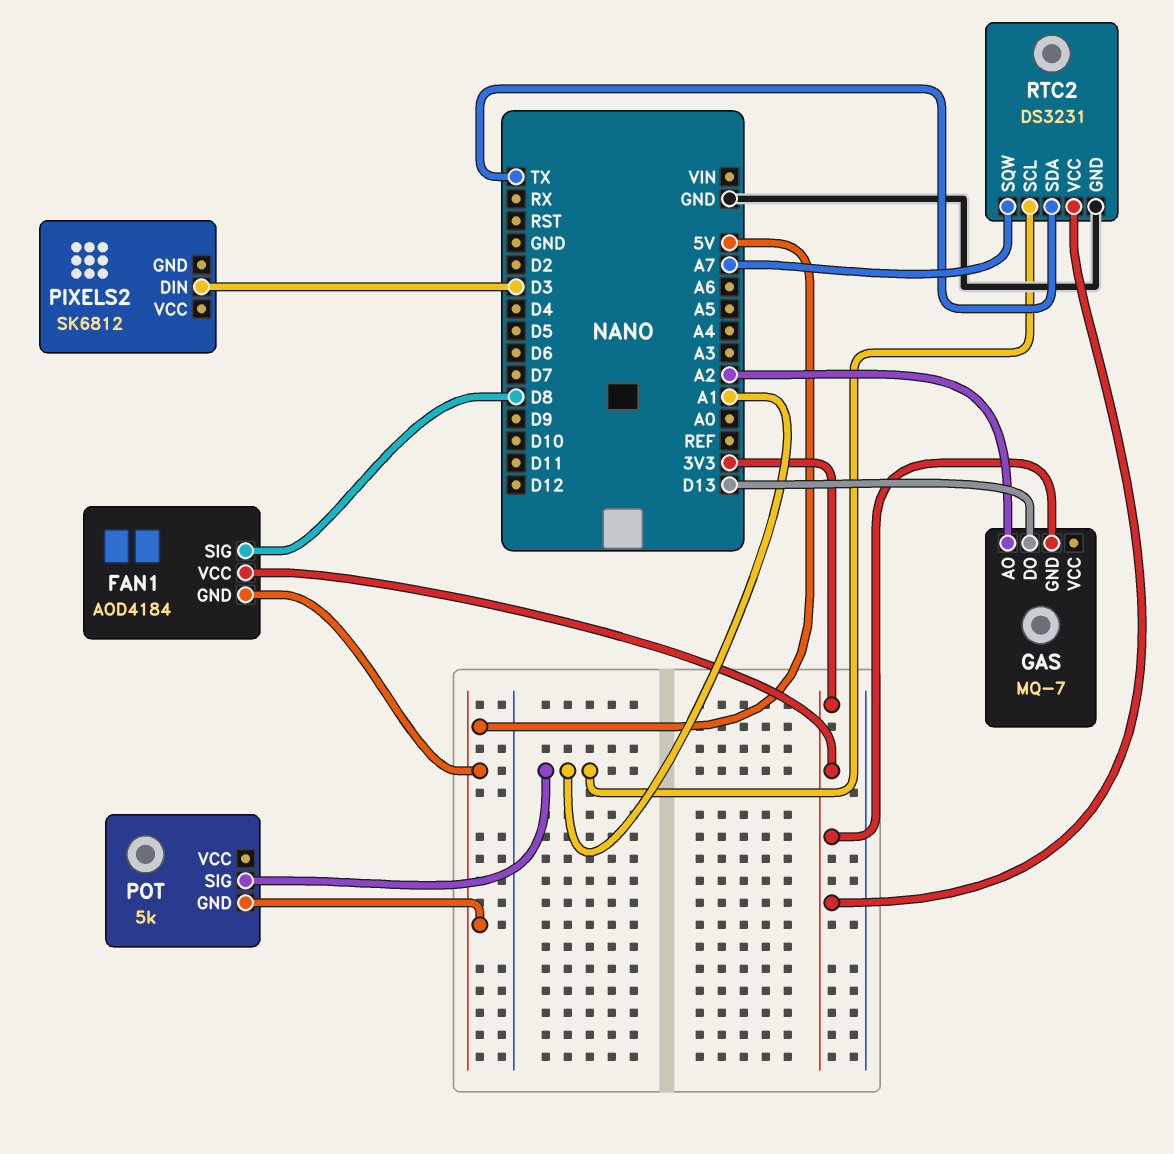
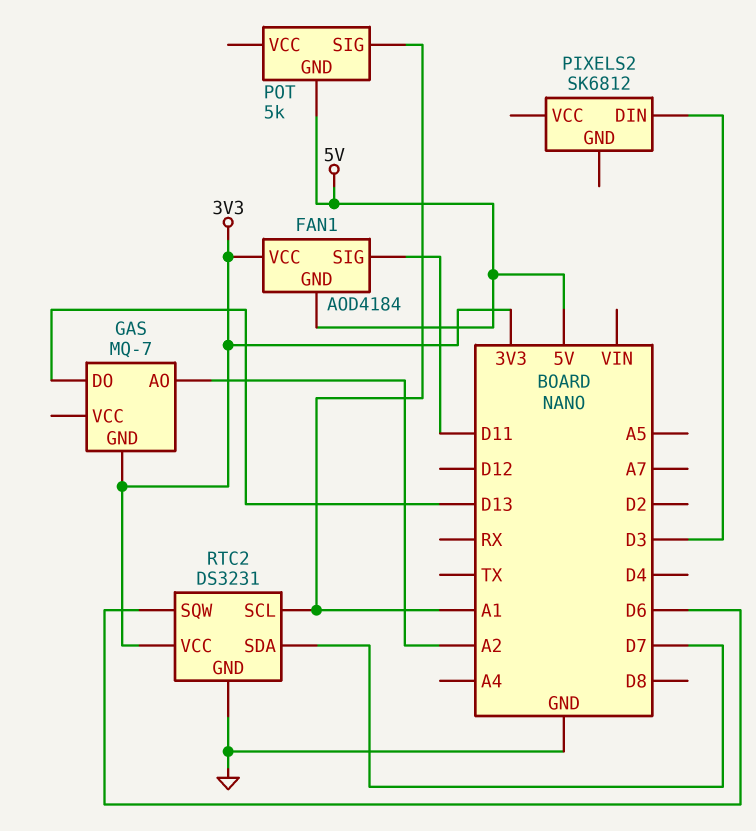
FAN1 pin SIG: D8 -> D11
RTC2 pin SDA: TX -> D7
RTC2 pin SQW: A7 -> D6

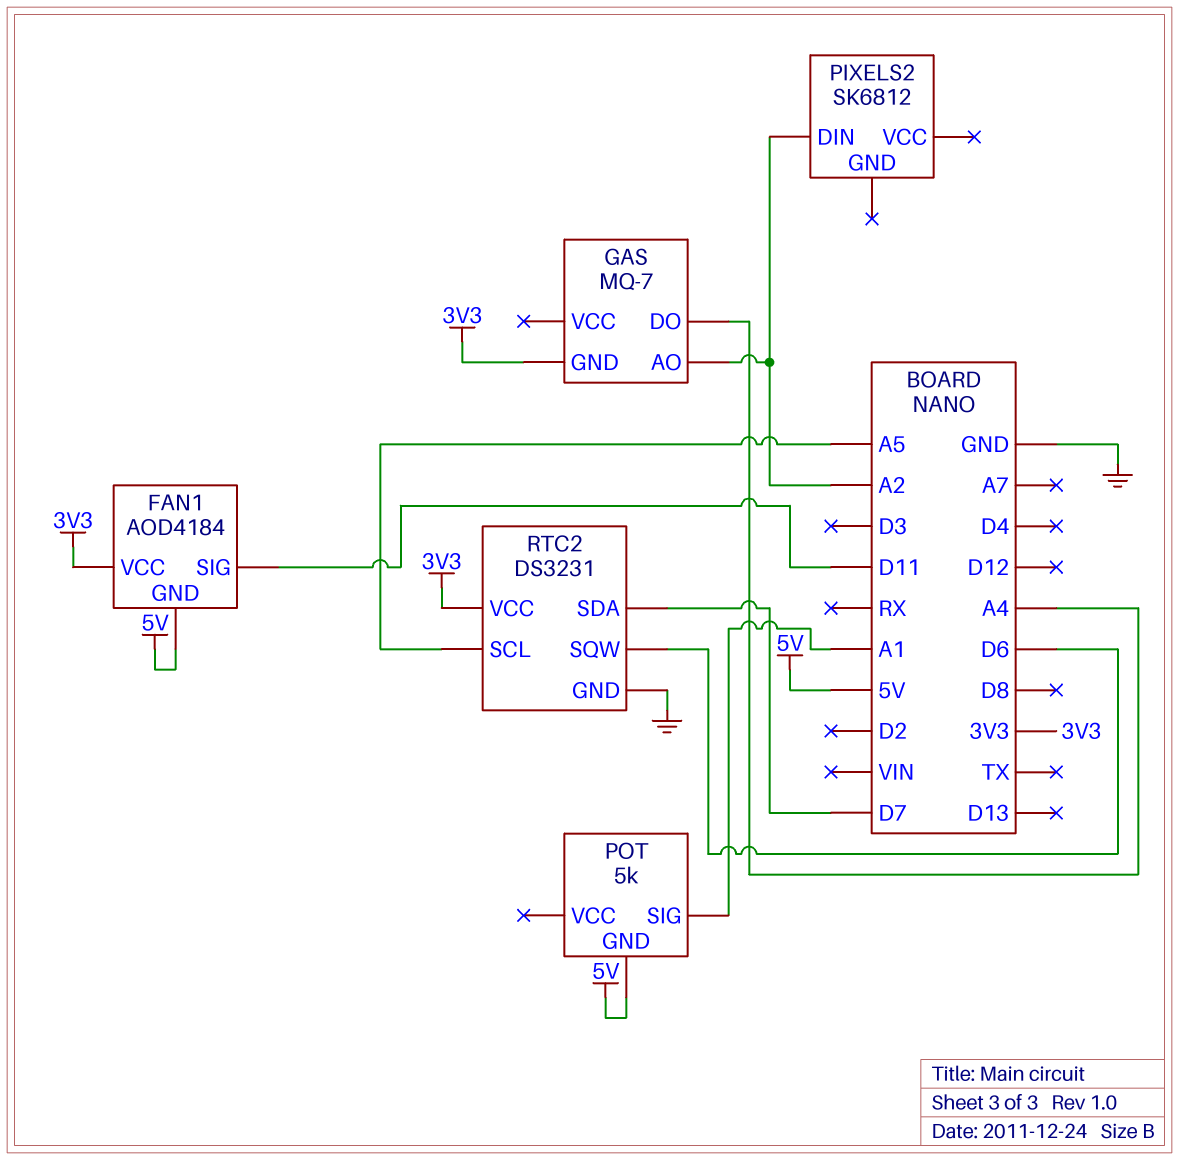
GAS pin DO: D13 -> A4
PIXELS2 pin DIN: D3 -> A2
RTC2 pin SCL: A1 -> A5

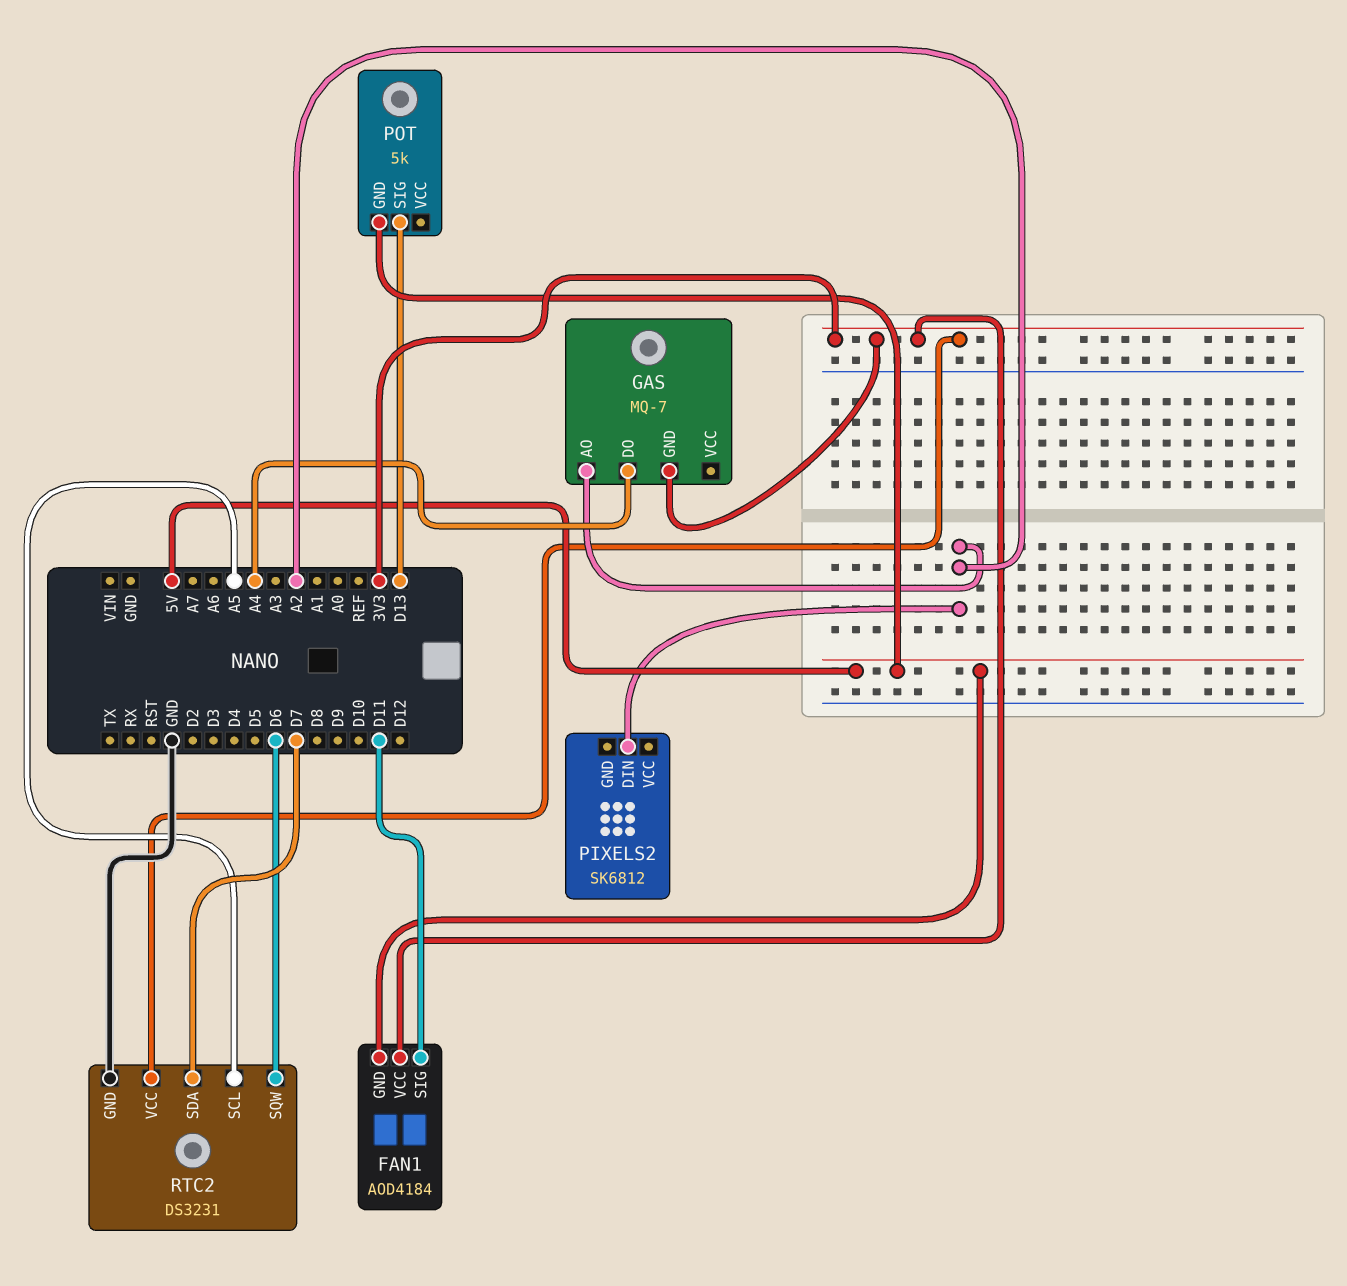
POT pin SIG: A1 -> D13

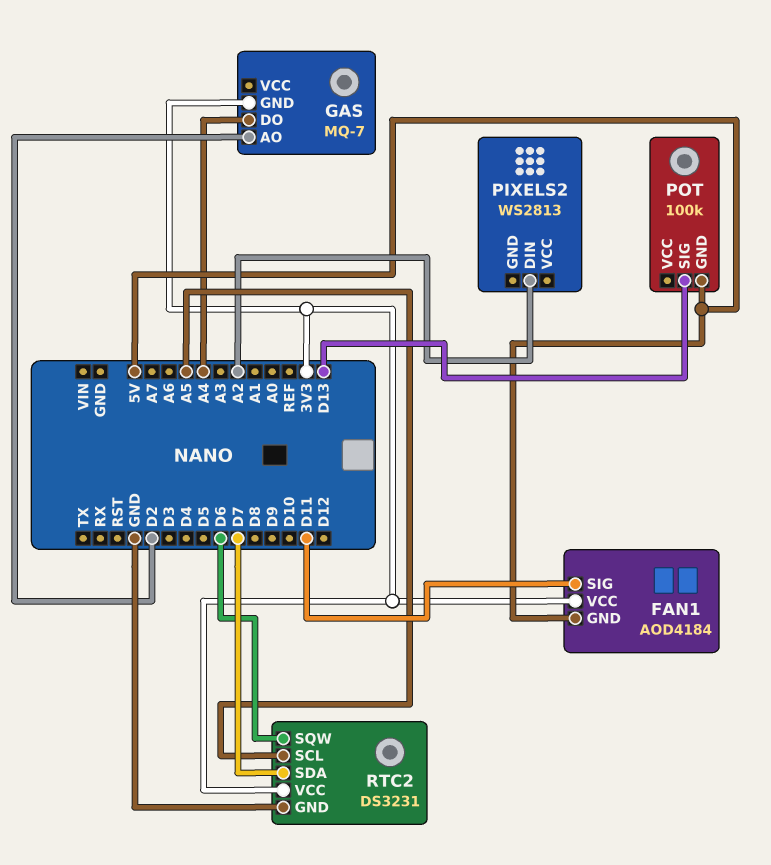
GAS pin AO: A2 -> D2
PIXELS2: SK6812 -> WS2813
POT: 5k -> 100k

